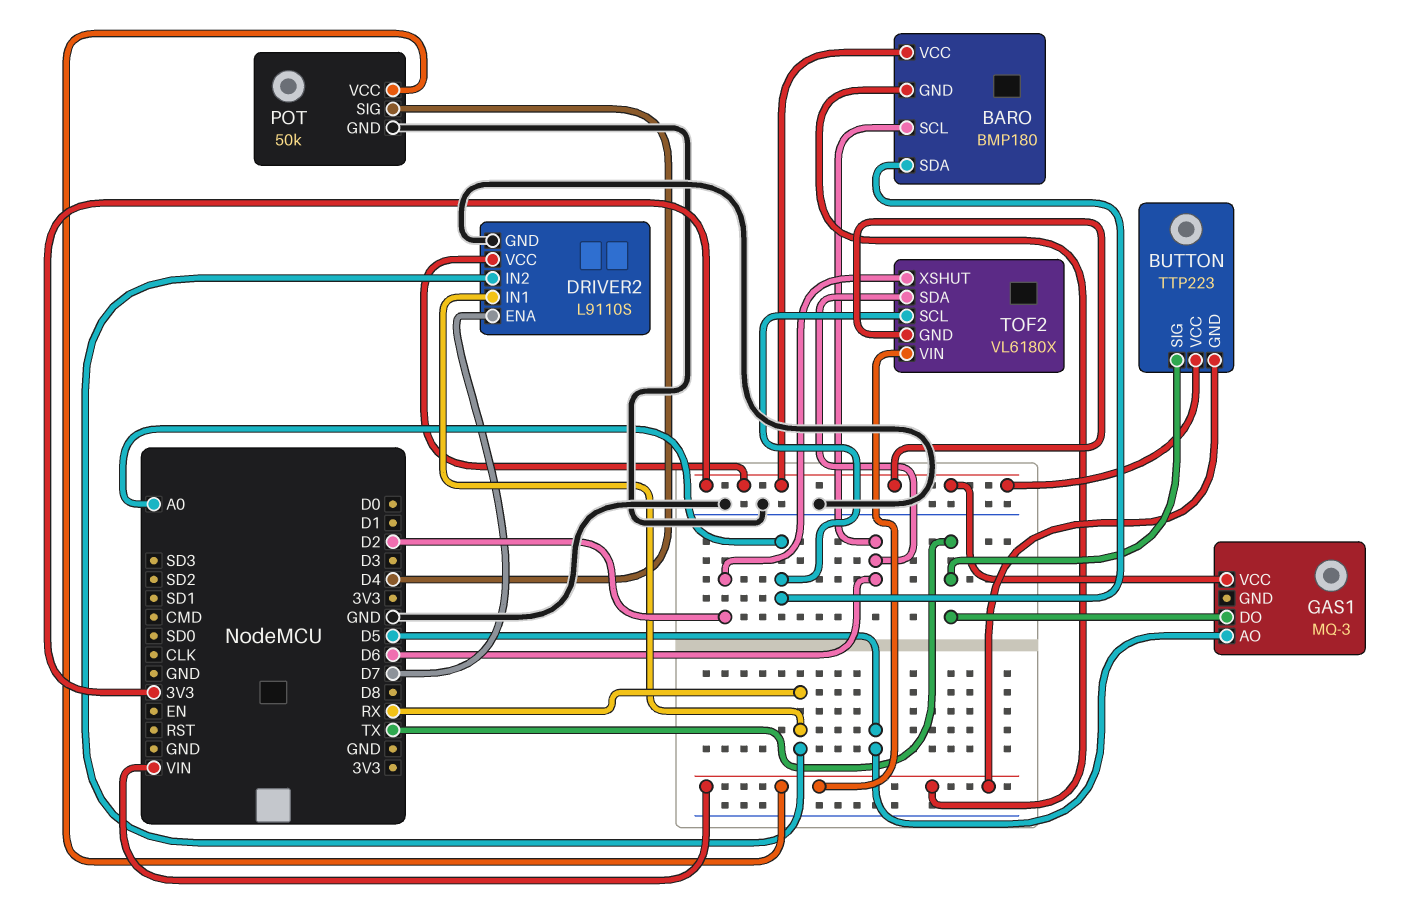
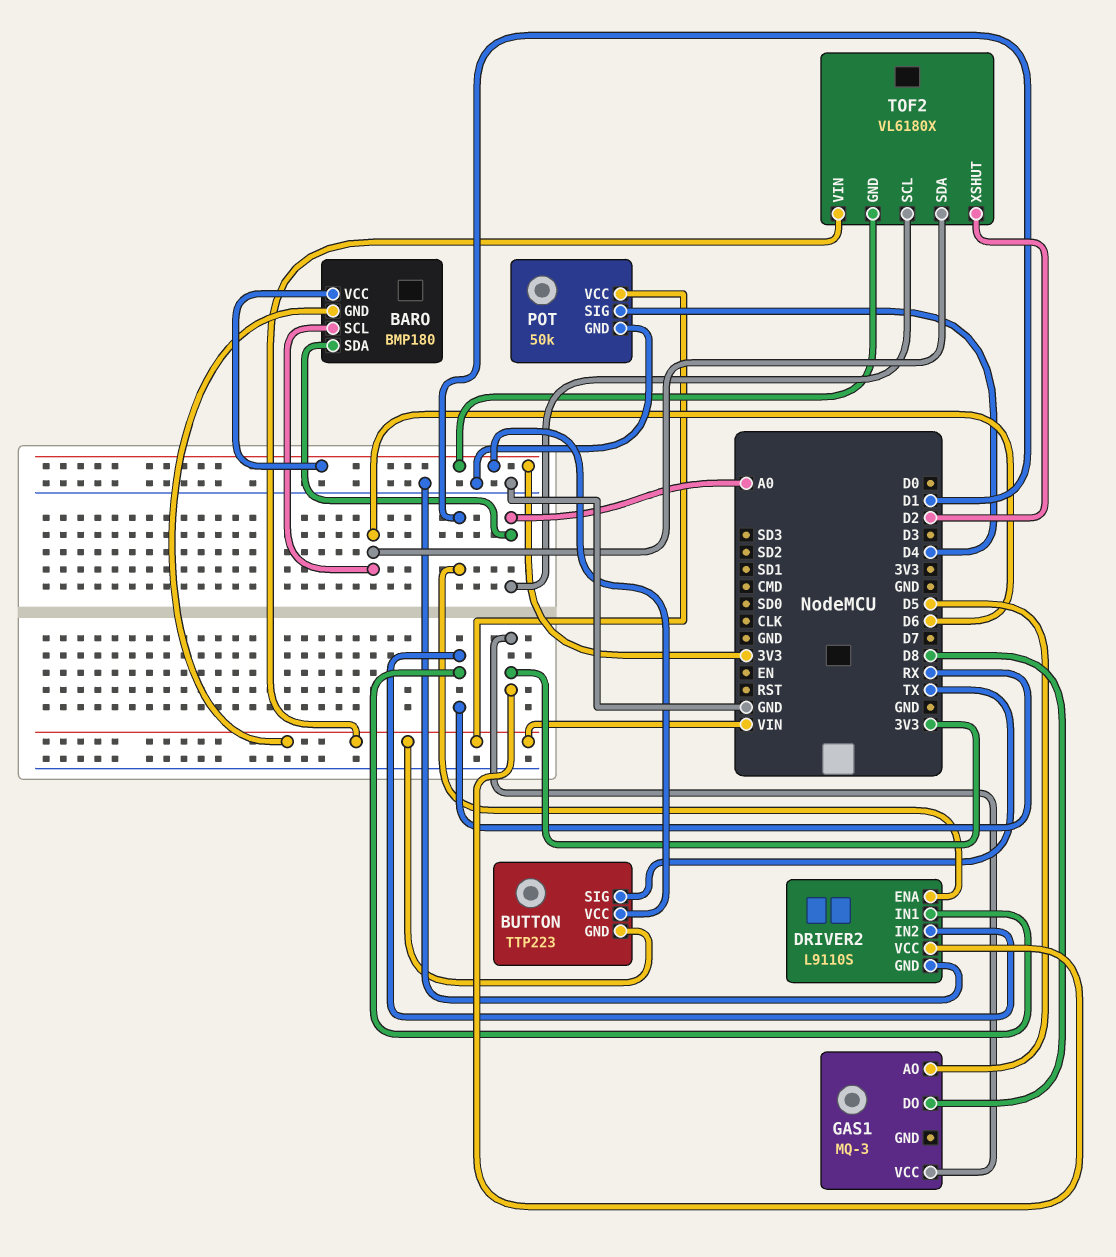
DRIVER2 pin ENA: D7 -> D1
GAS1 pin DO: TX -> D8

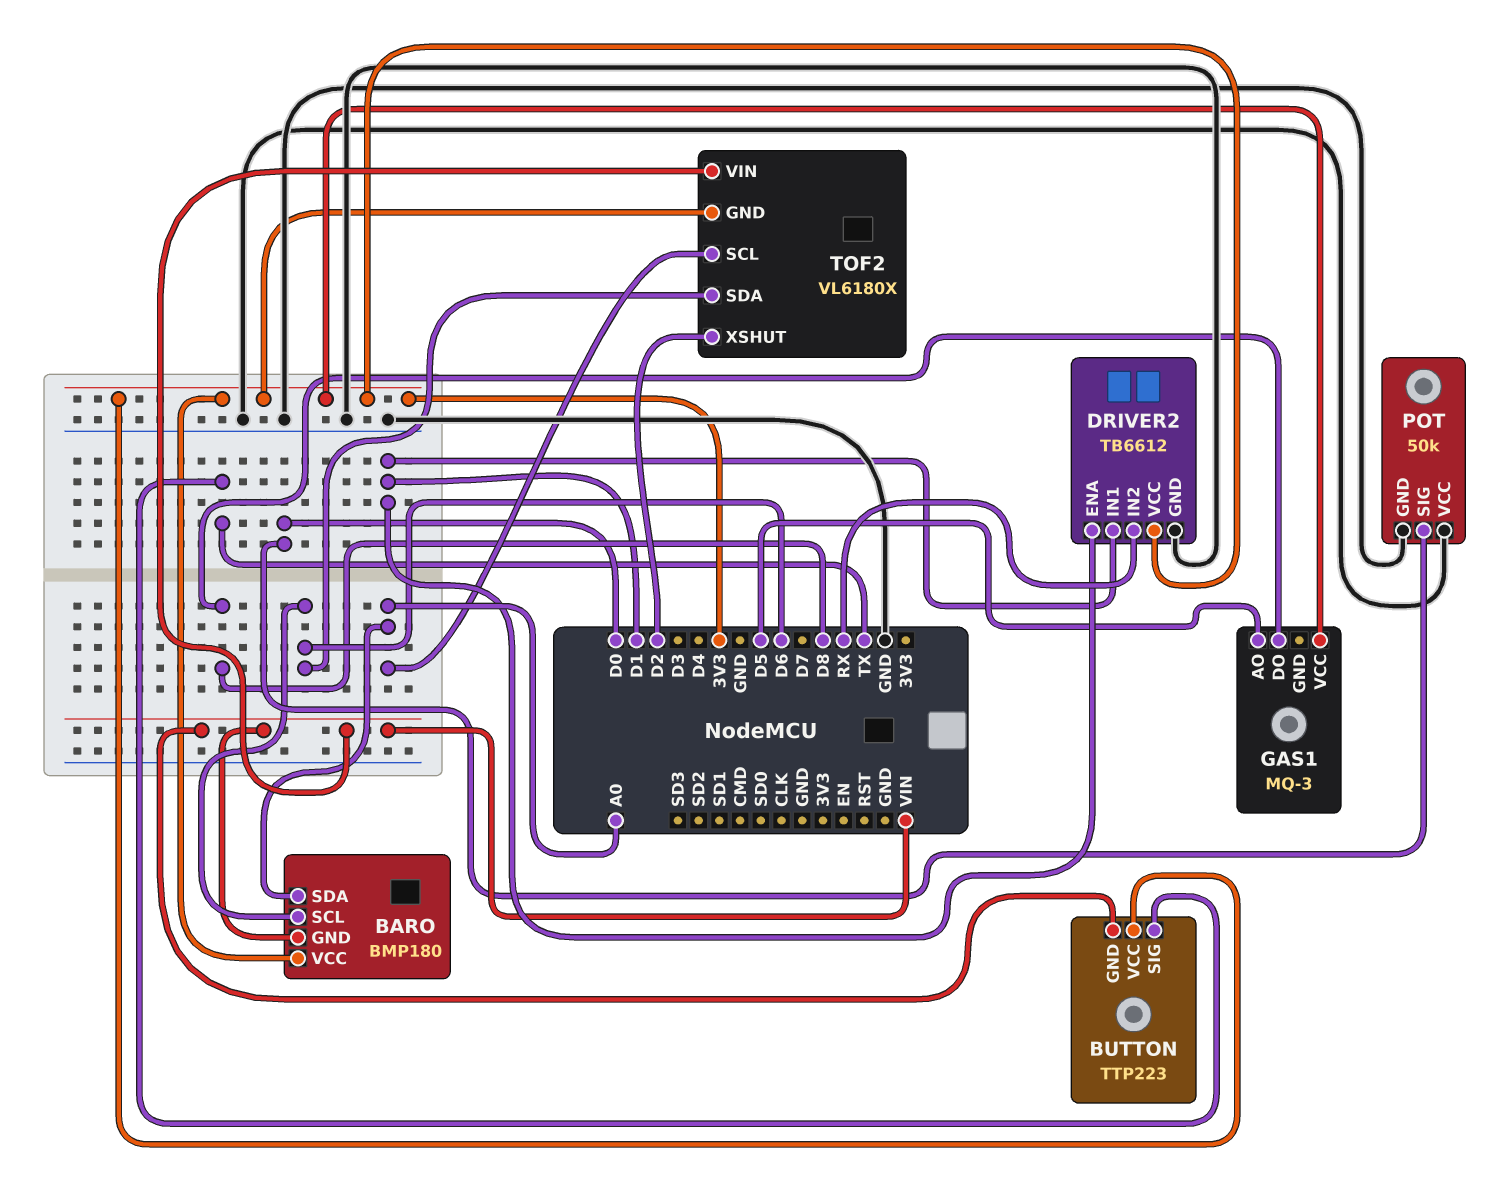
DRIVER2: L9110S -> TB6612
DRIVER2 pin IN1: RX -> D1
POT pin SIG: D4 -> D0
POT pin VCC: VIN -> GND

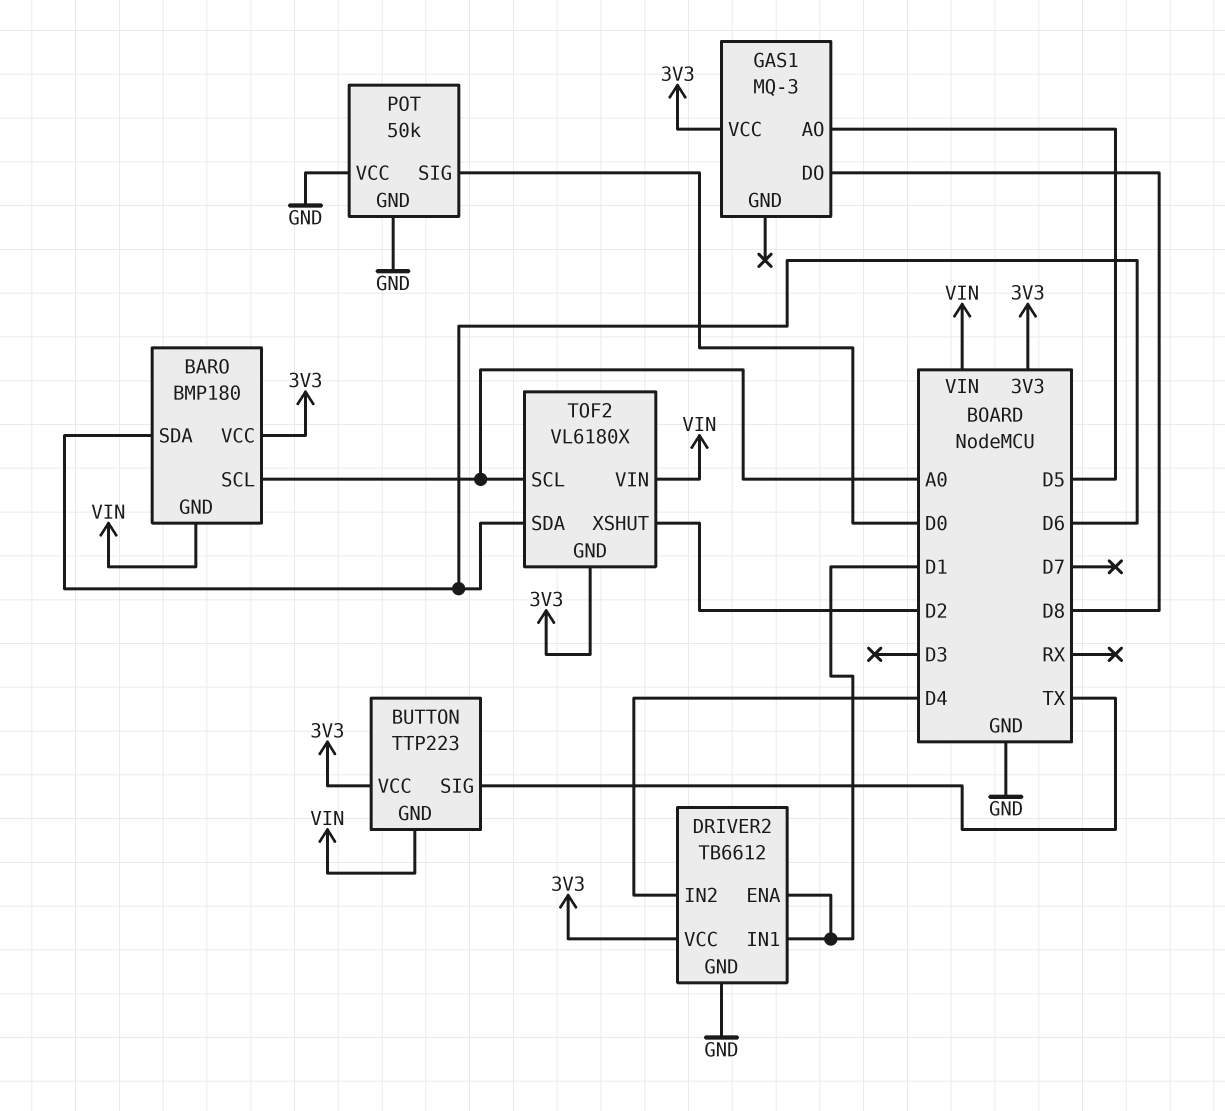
BARO pin SCL: D6 -> A0
BARO pin SDA: A0 -> D6
DRIVER2 pin IN2: RX -> D4

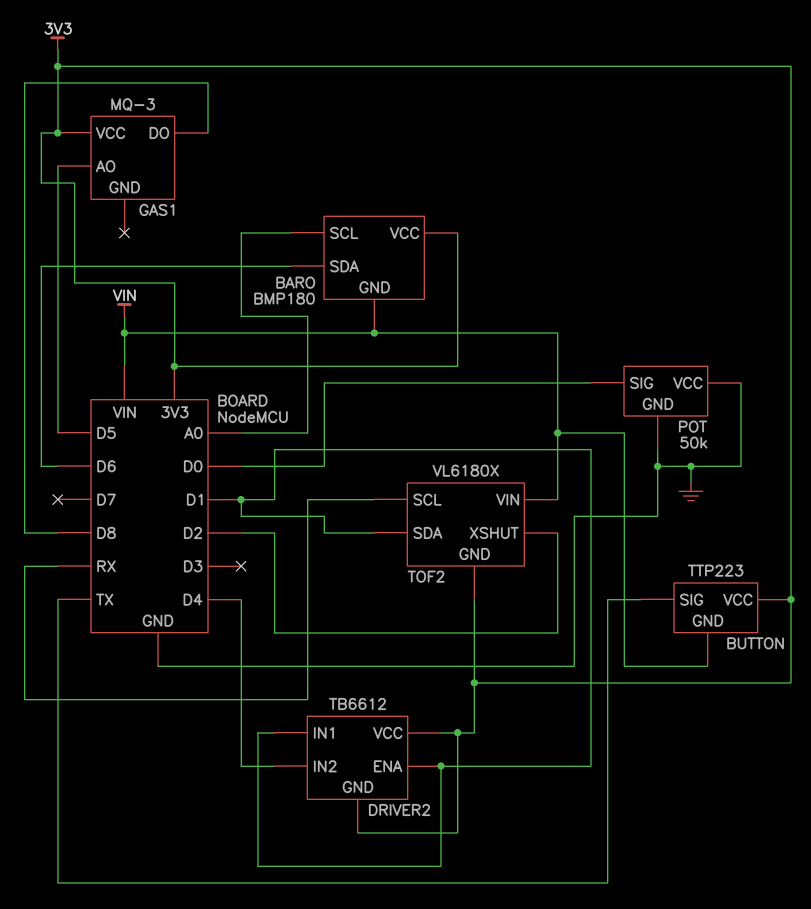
DRIVER2 pin GND: GND -> 3V3
TOF2 pin SCL: A0 -> RX
TOF2 pin SDA: D6 -> D1

